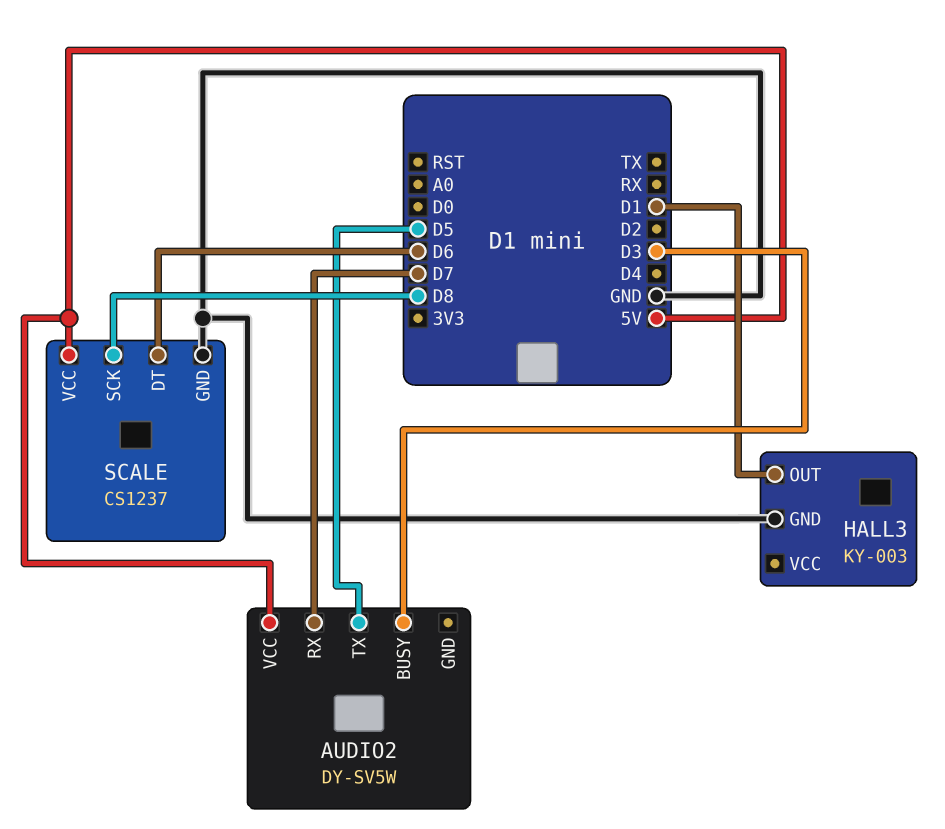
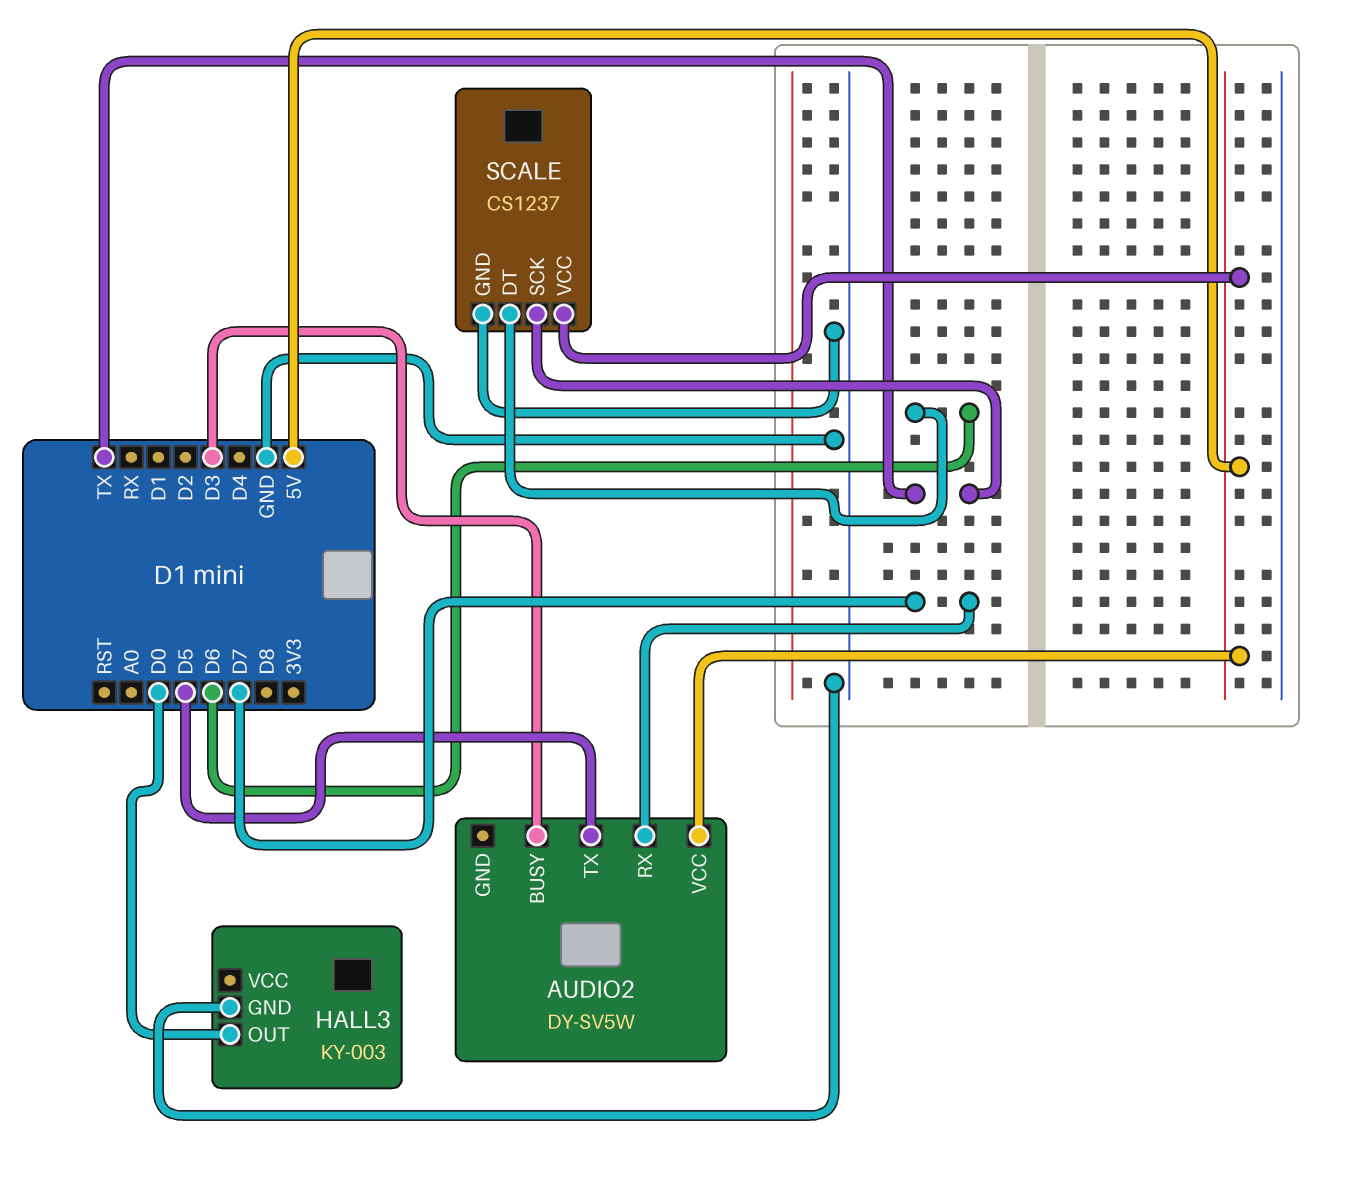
HALL3 pin OUT: D1 -> D0
SCALE pin SCK: D8 -> TX

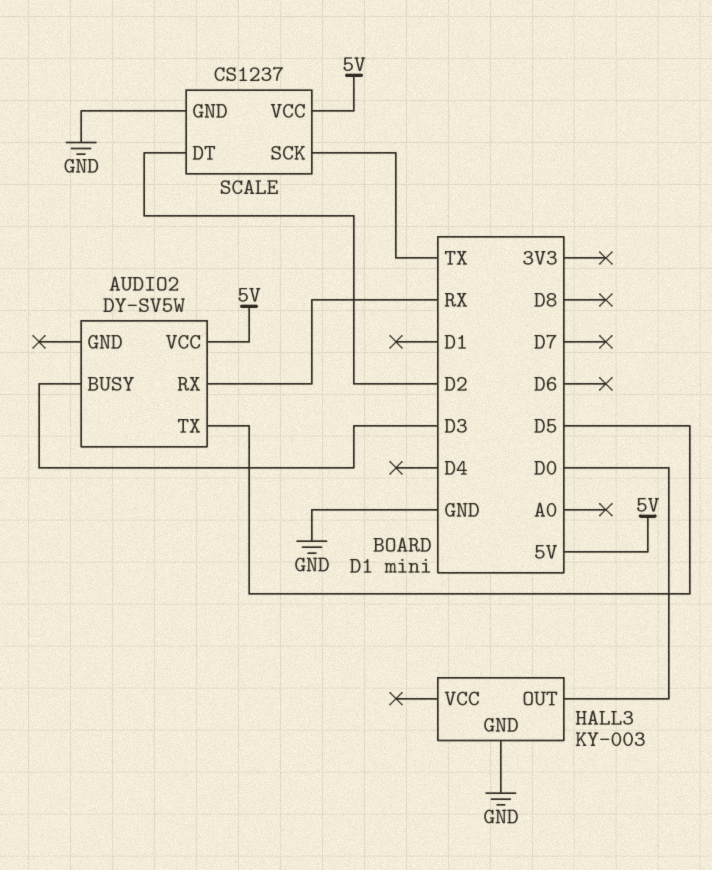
AUDIO2 pin RX: D7 -> RX
SCALE pin DT: D6 -> D2

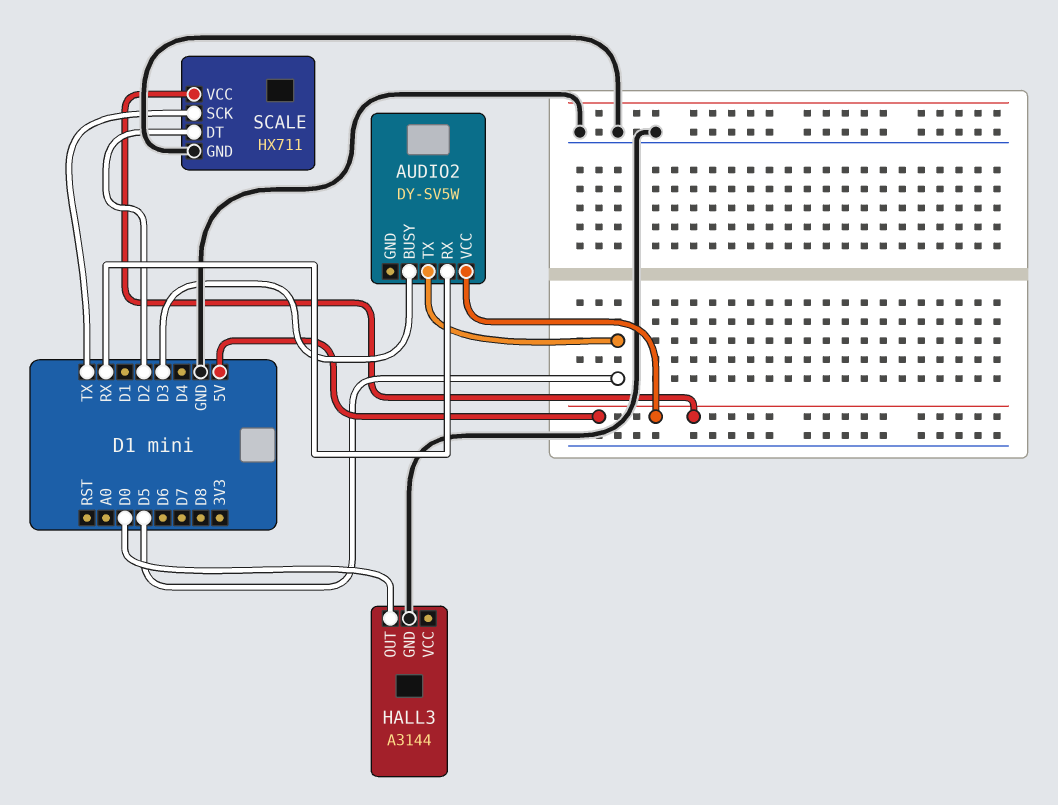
HALL3: KY-003 -> A3144
SCALE: CS1237 -> HX711

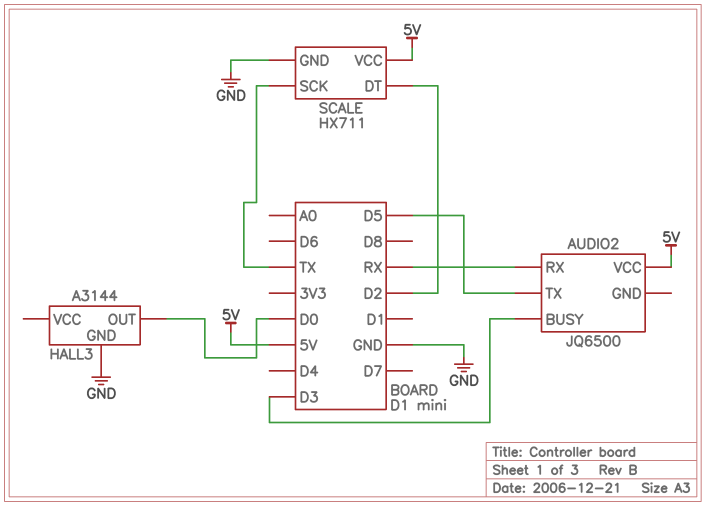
AUDIO2: DY-SV5W -> JQ6500

